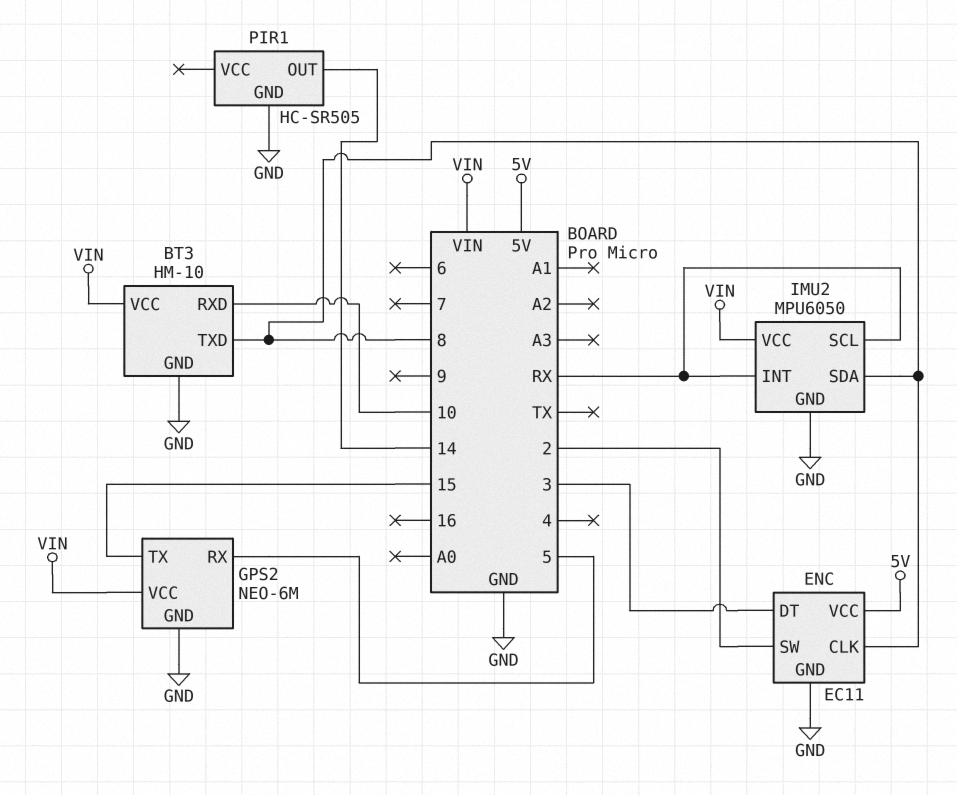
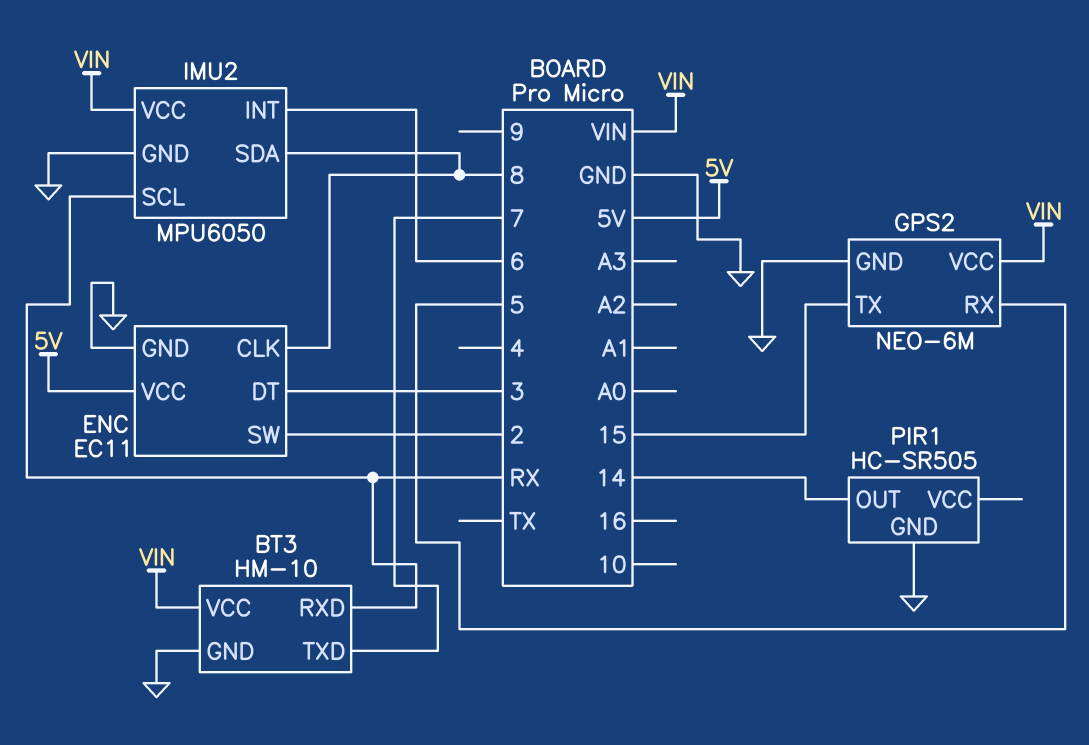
BT3 pin RXD: 10 -> RX
BT3 pin TXD: 8 -> 7
IMU2 pin INT: RX -> 6

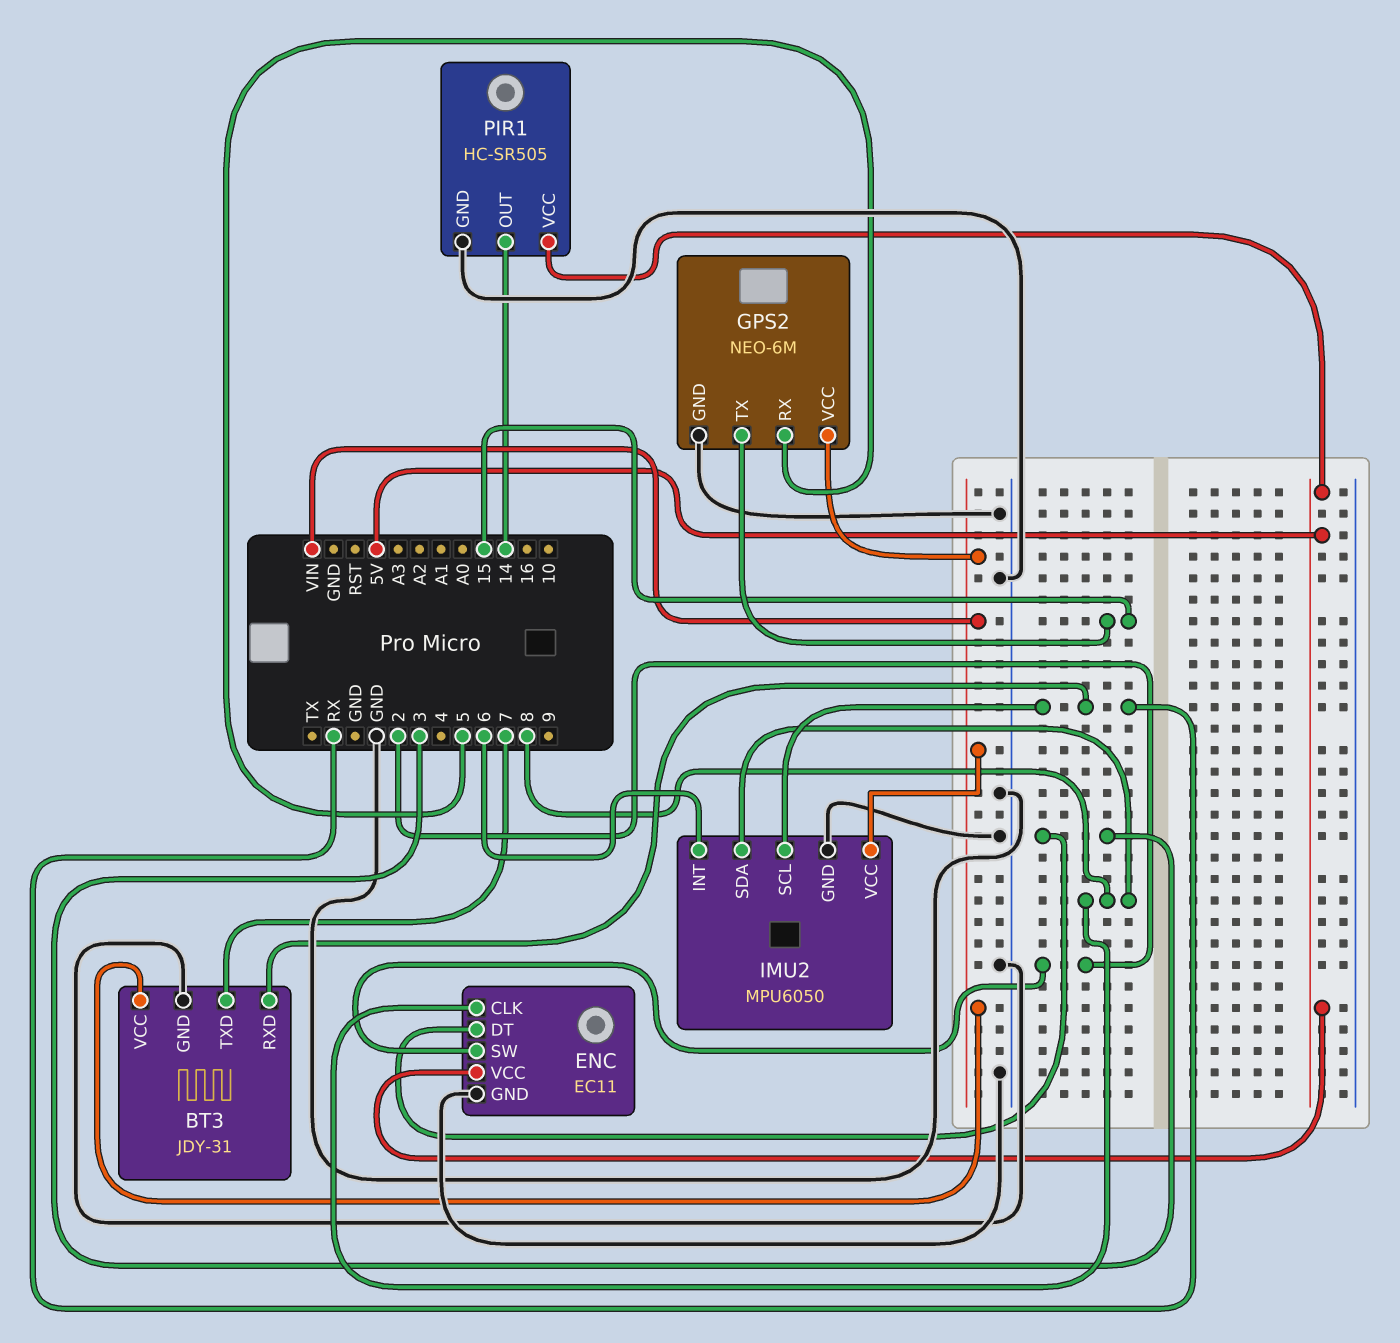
BT3: HM-10 -> JDY-31
PIR1 pin VCC: none -> 5V

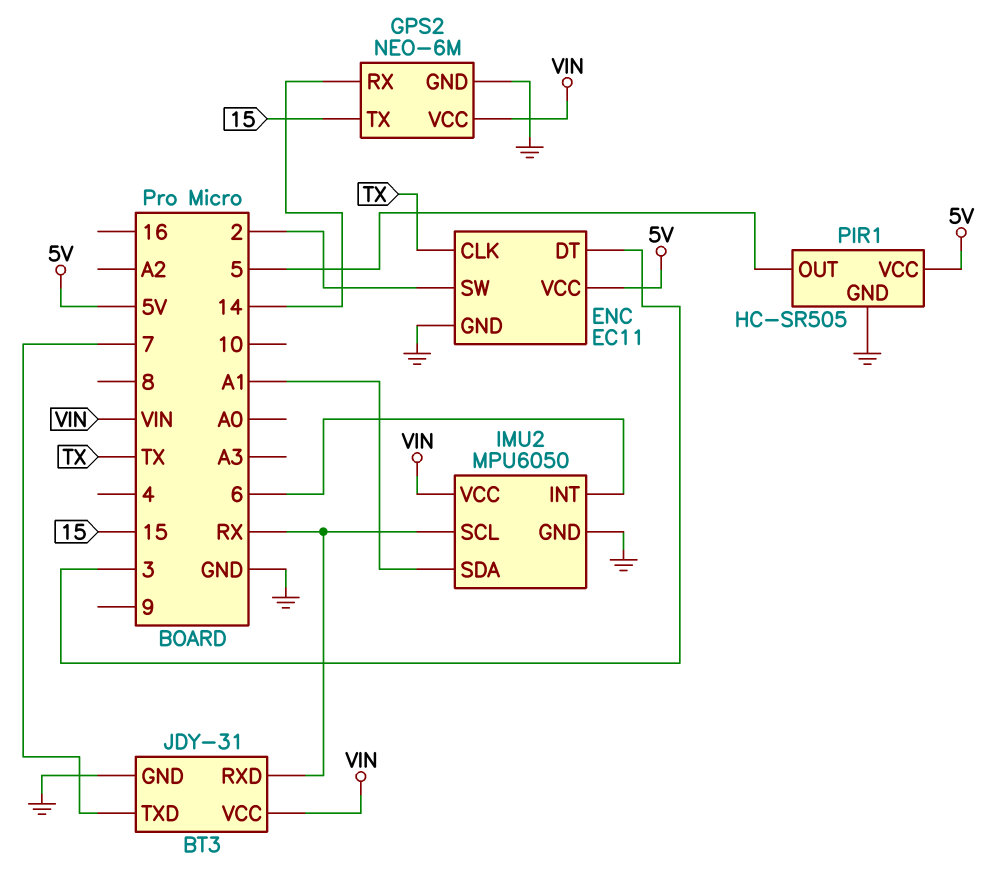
ENC pin CLK: 8 -> TX
GPS2 pin RX: 5 -> 14
IMU2 pin SDA: 8 -> A1
PIR1 pin OUT: 14 -> 5

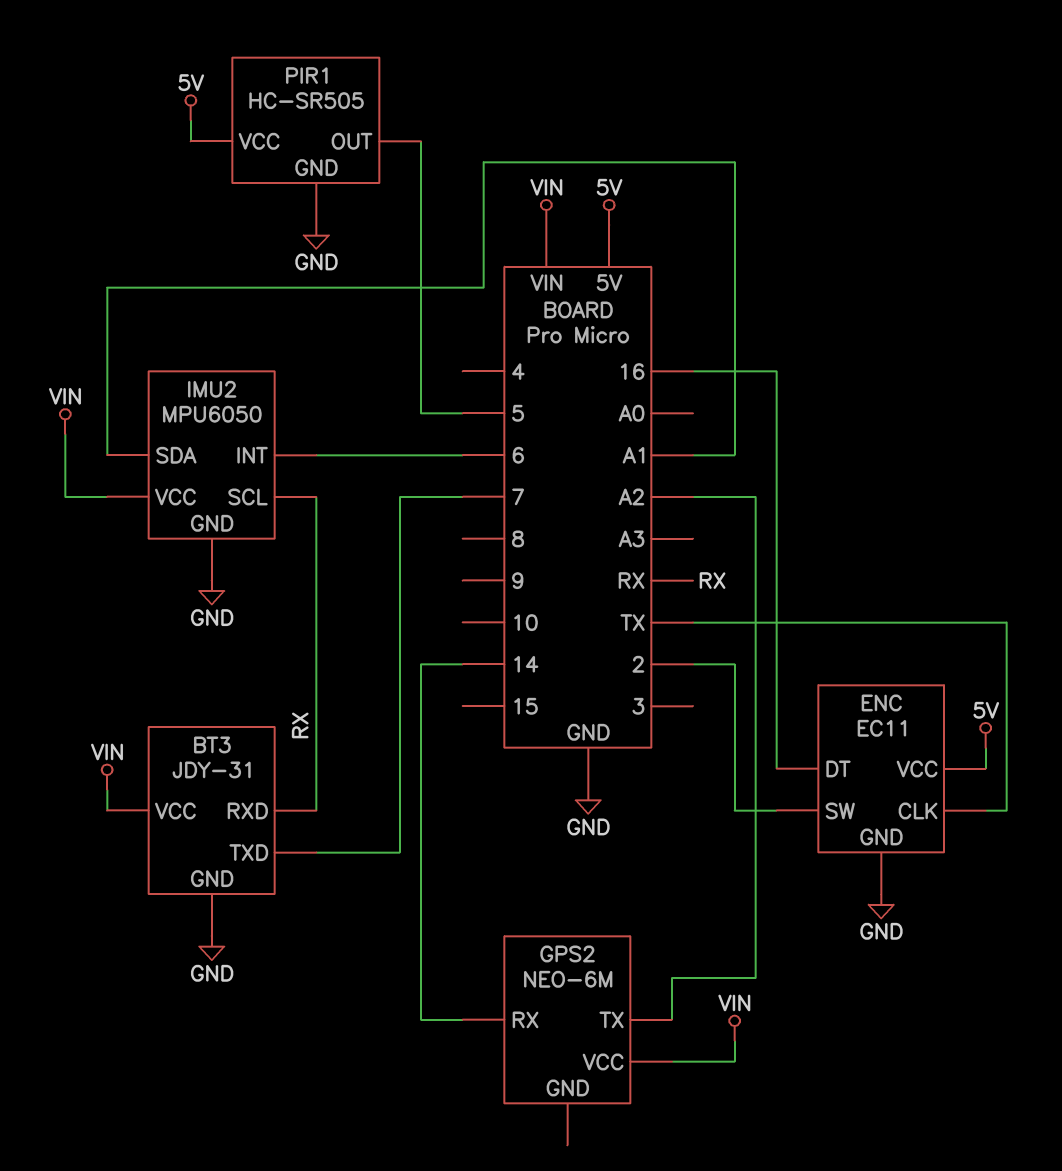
ENC pin DT: 3 -> 16
GPS2 pin GND: GND -> none
GPS2 pin TX: 15 -> A2

